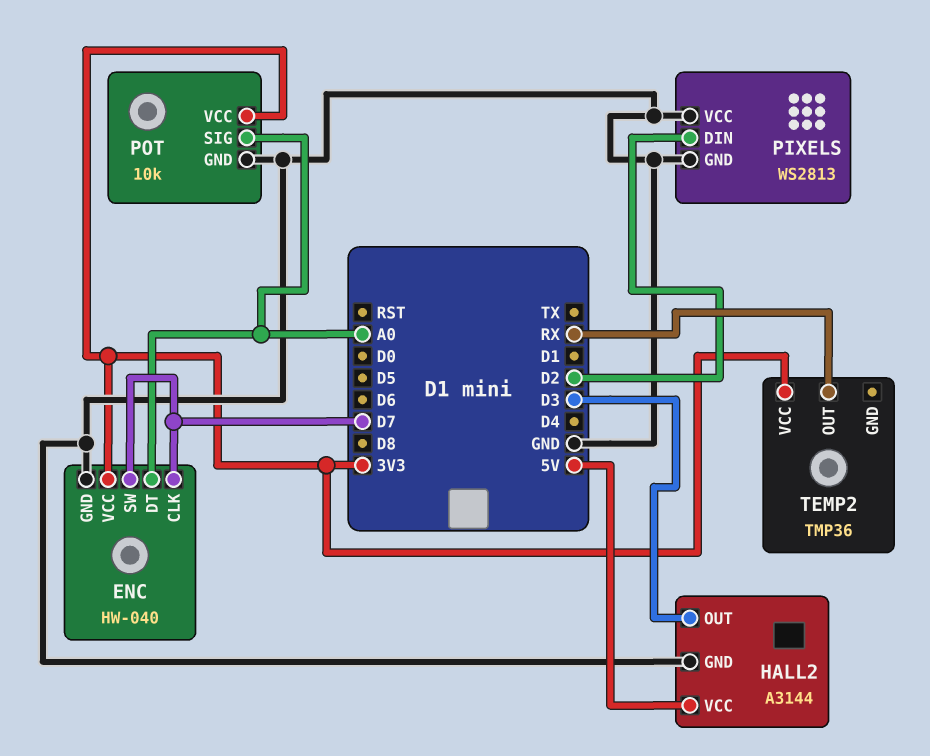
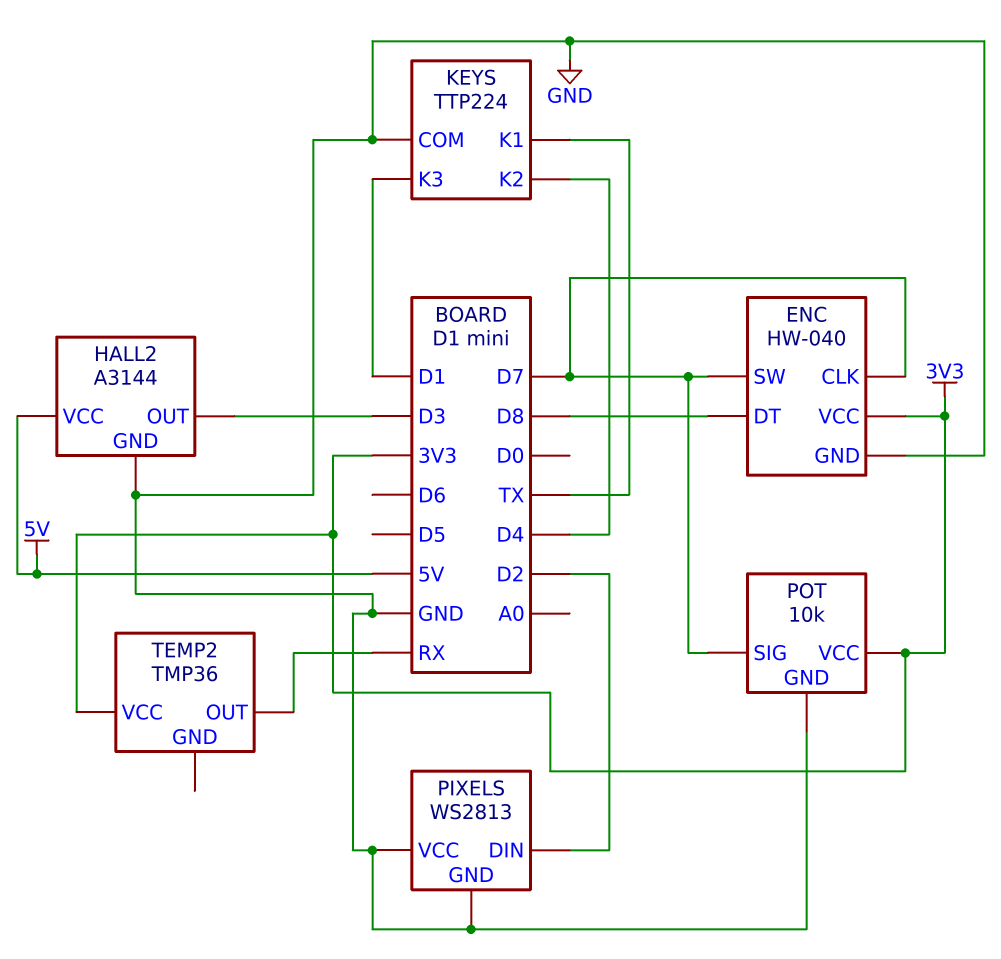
ENC pin DT: A0 -> D8
KEYS: none -> TTP224
KEYS pin COM: none -> GND
KEYS pin K1: none -> TX
KEYS pin K2: none -> D4
KEYS pin K3: none -> D1
POT pin SIG: A0 -> D7

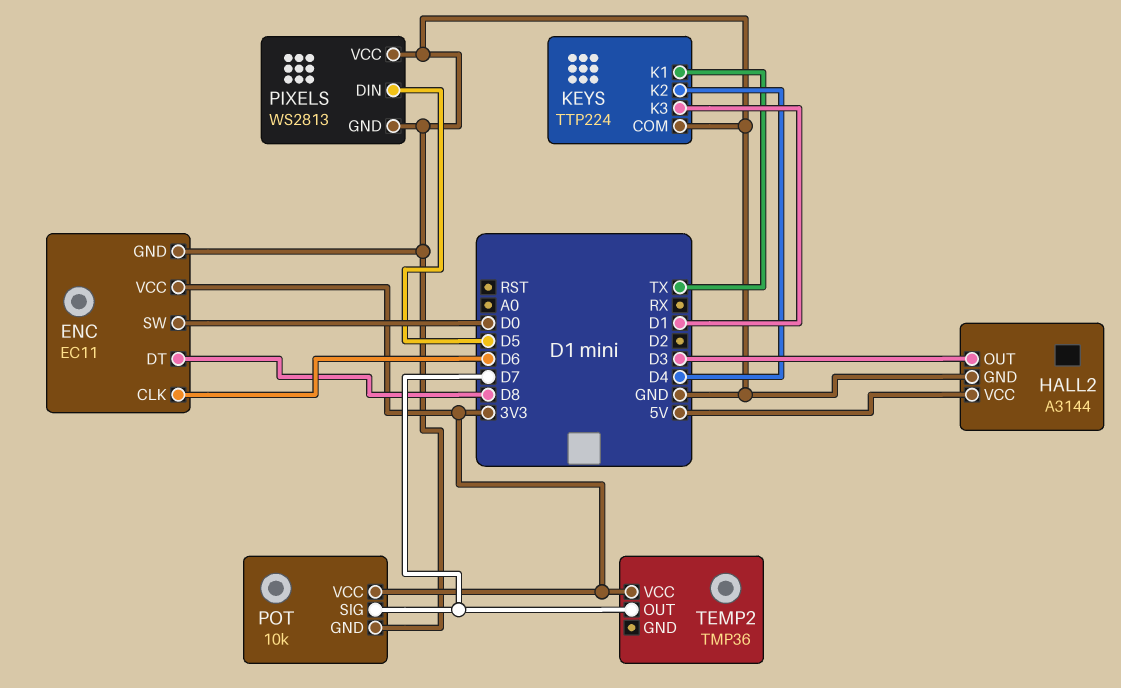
ENC: HW-040 -> EC11
ENC pin CLK: D7 -> D6
ENC pin SW: D7 -> D0
PIXELS pin DIN: D2 -> D5
TEMP2 pin OUT: RX -> D7

